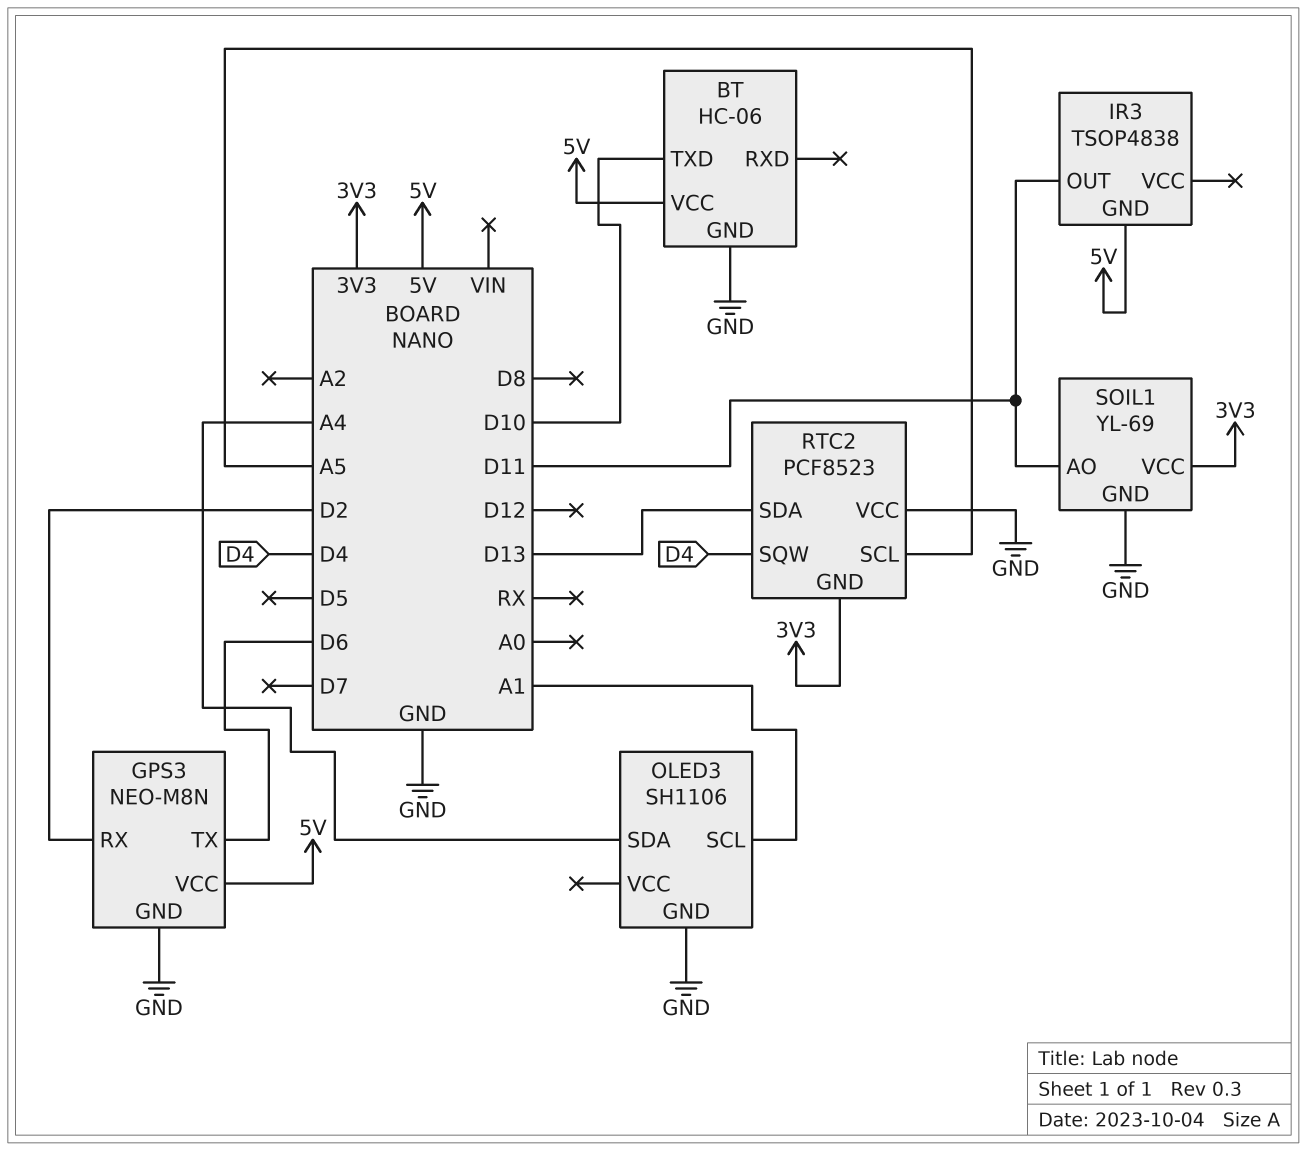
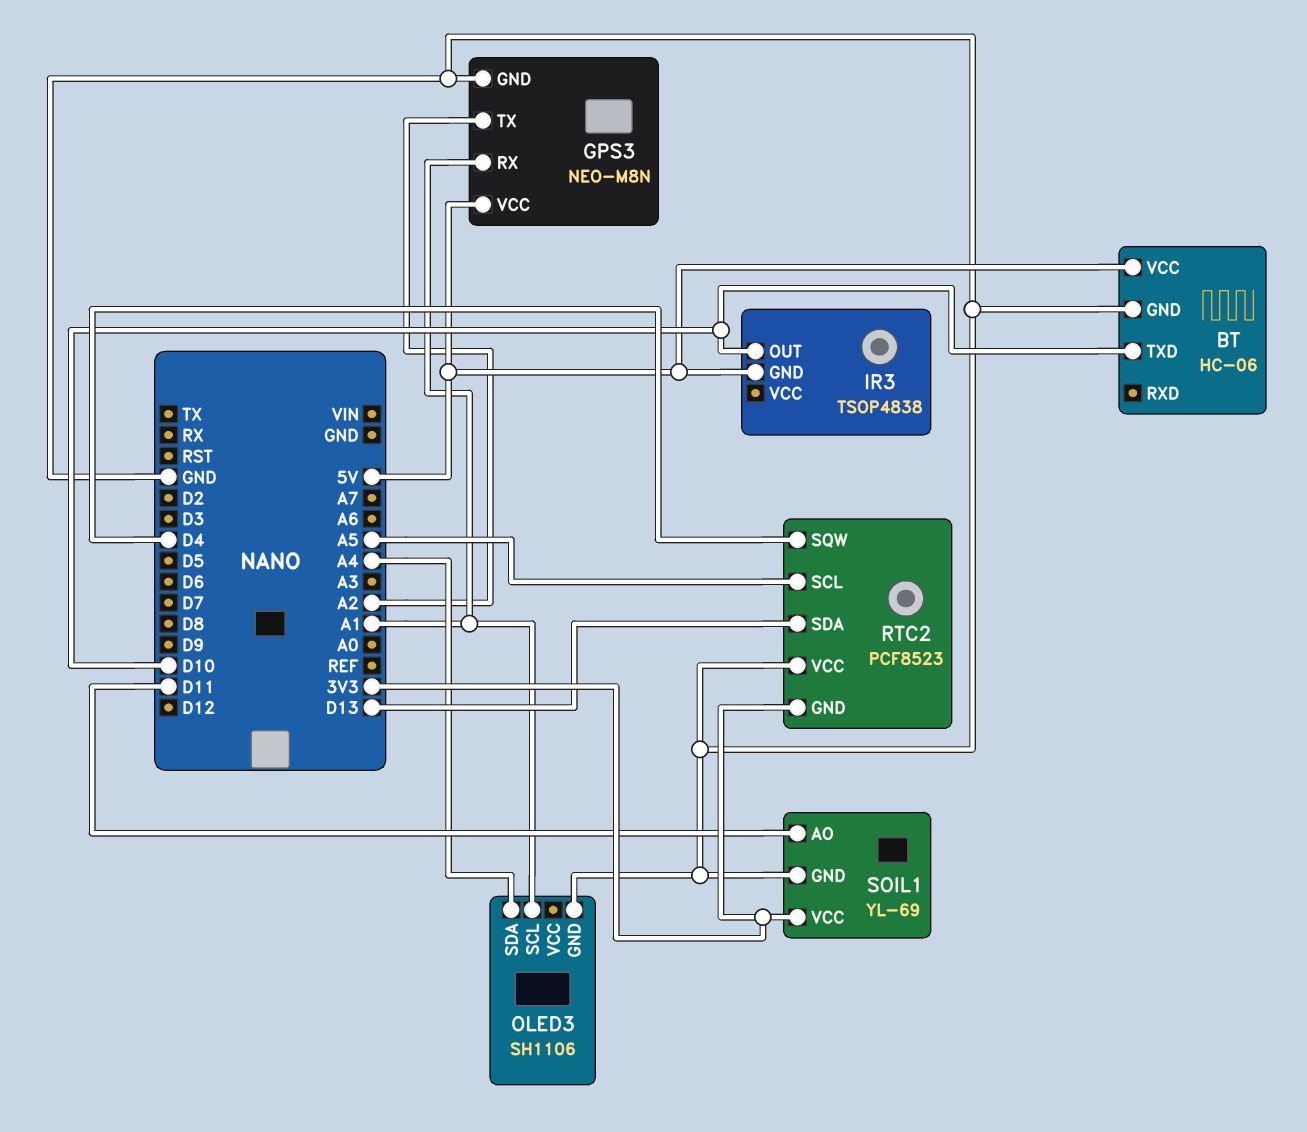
GPS3 pin RX: D2 -> A1
GPS3 pin TX: D6 -> A2
IR3 pin OUT: D11 -> D10

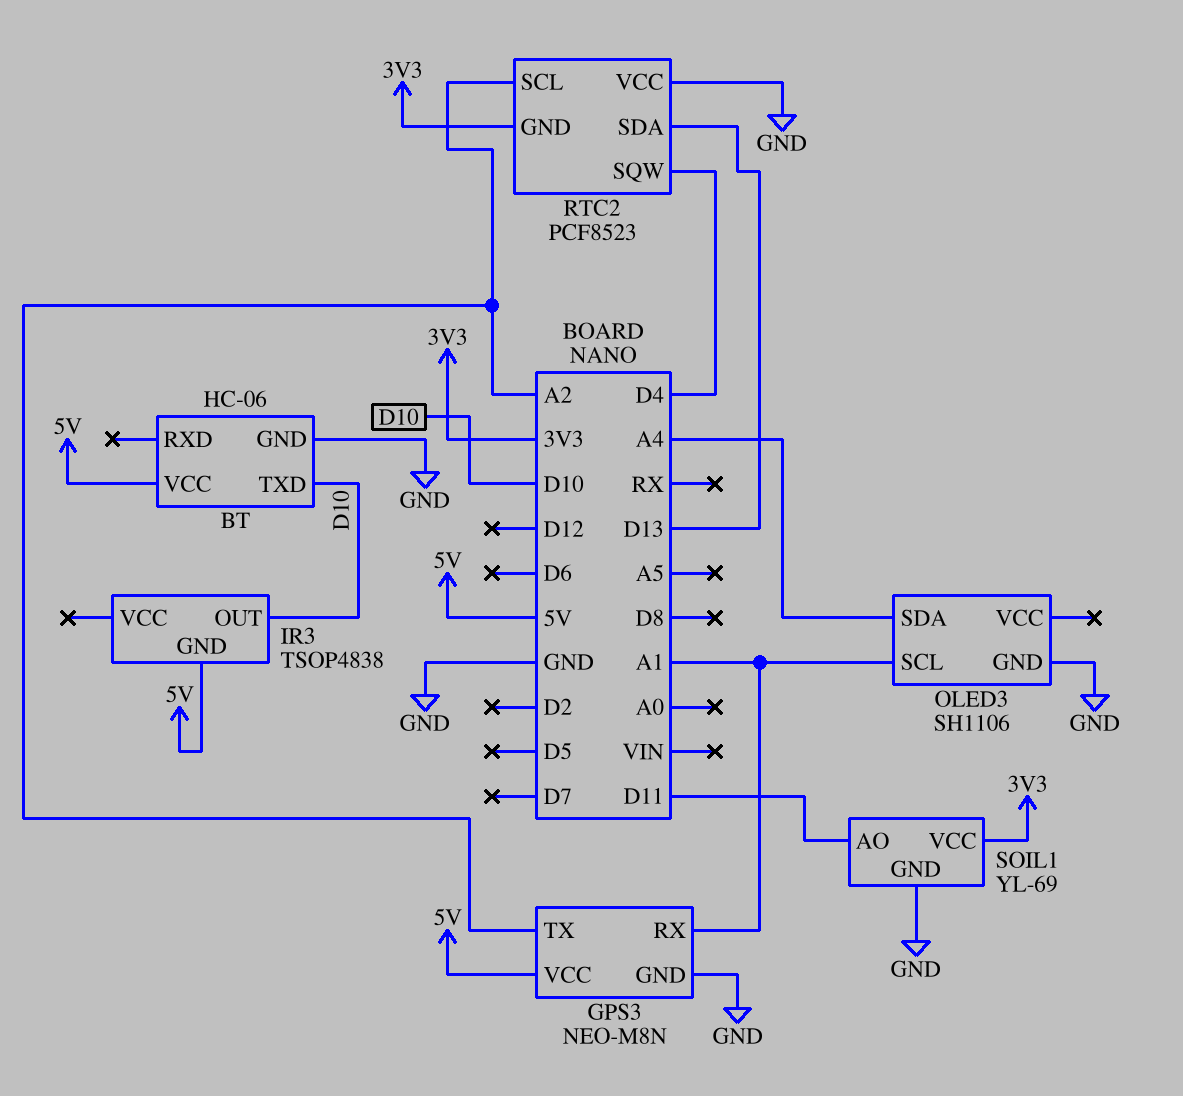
RTC2 pin SCL: A5 -> A2

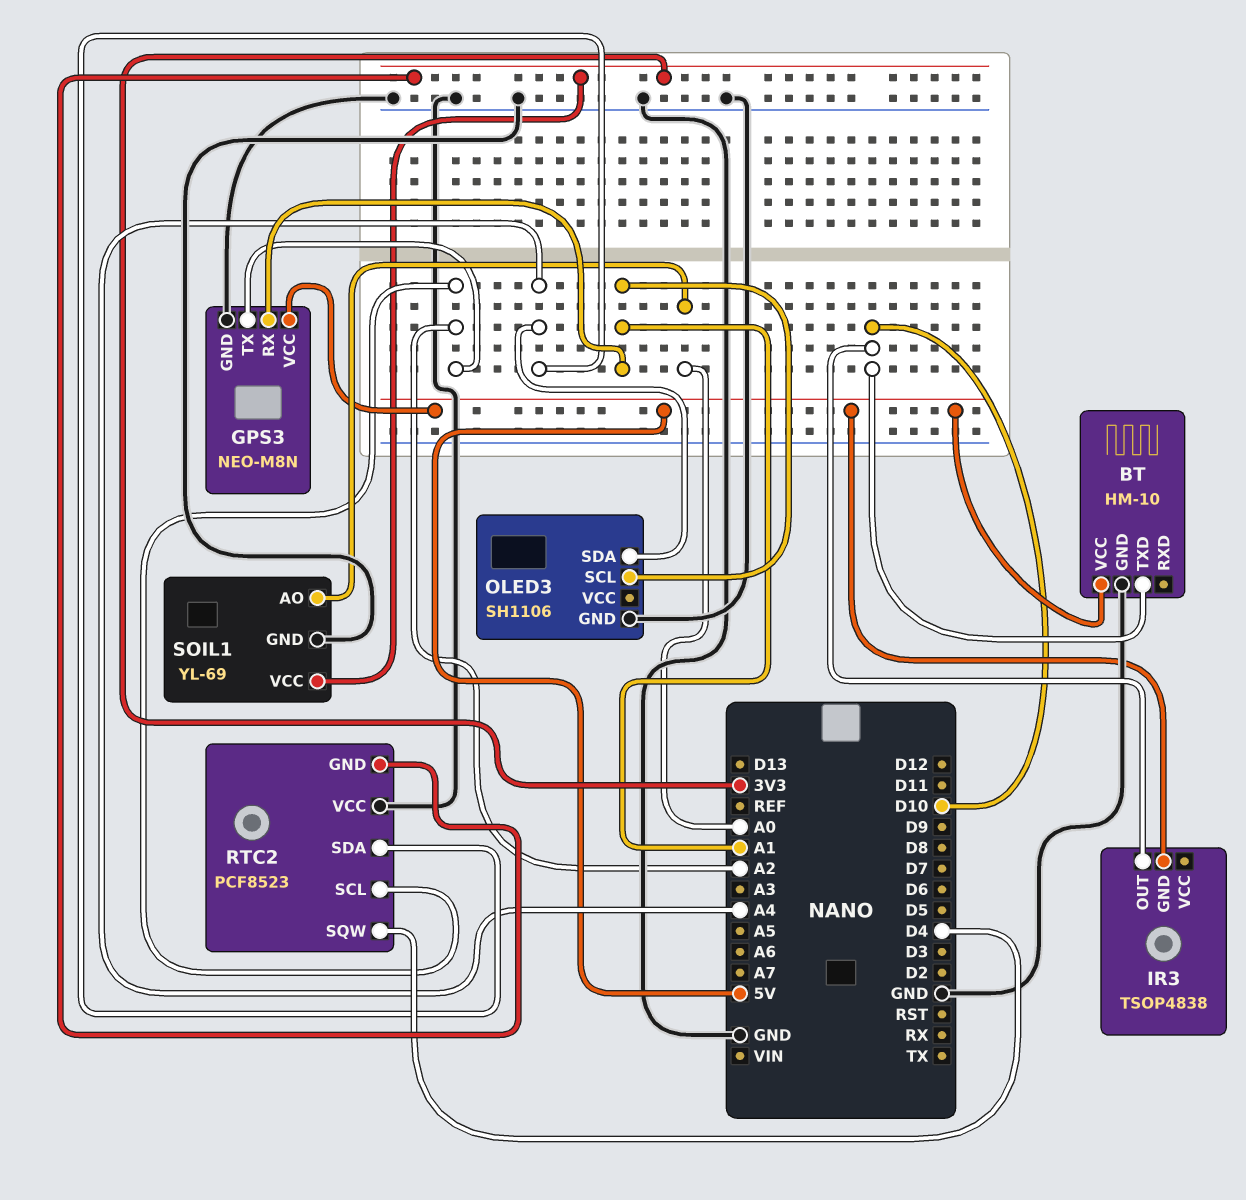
BT: HC-06 -> HM-10
RTC2 pin SDA: D13 -> A4
SOIL1 pin AO: D11 -> A0

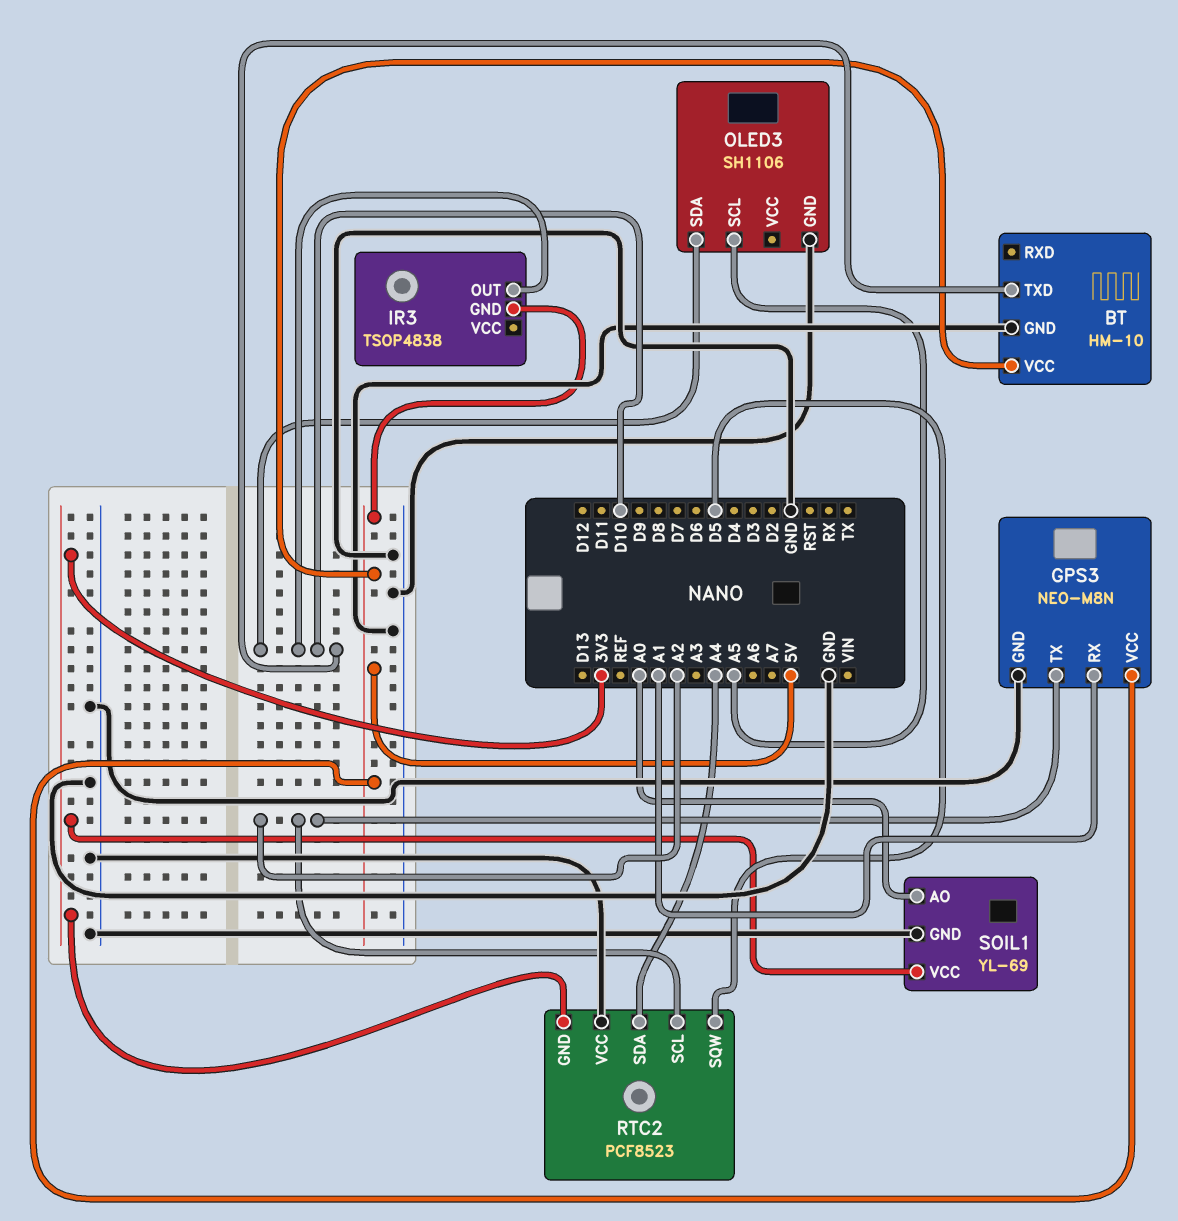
OLED3 pin SCL: A1 -> A5
OLED3 pin SDA: A4 -> D10
RTC2 pin SQW: D4 -> D5

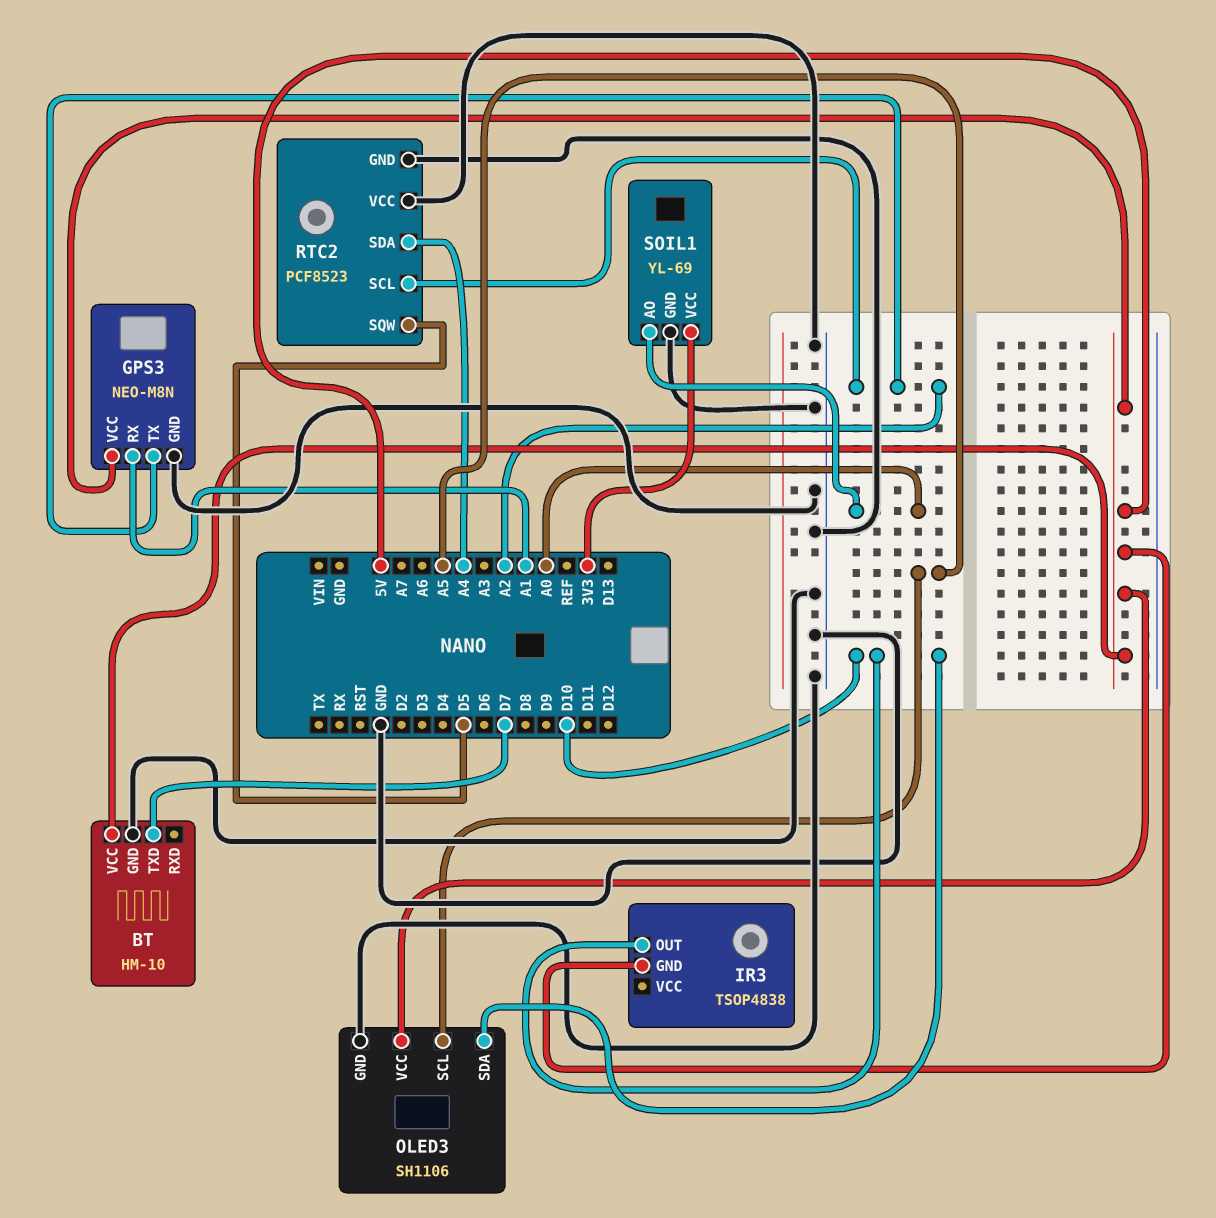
BT pin TXD: D10 -> D7
OLED3 pin VCC: none -> 5V
RTC2 pin GND: 3V3 -> GND

